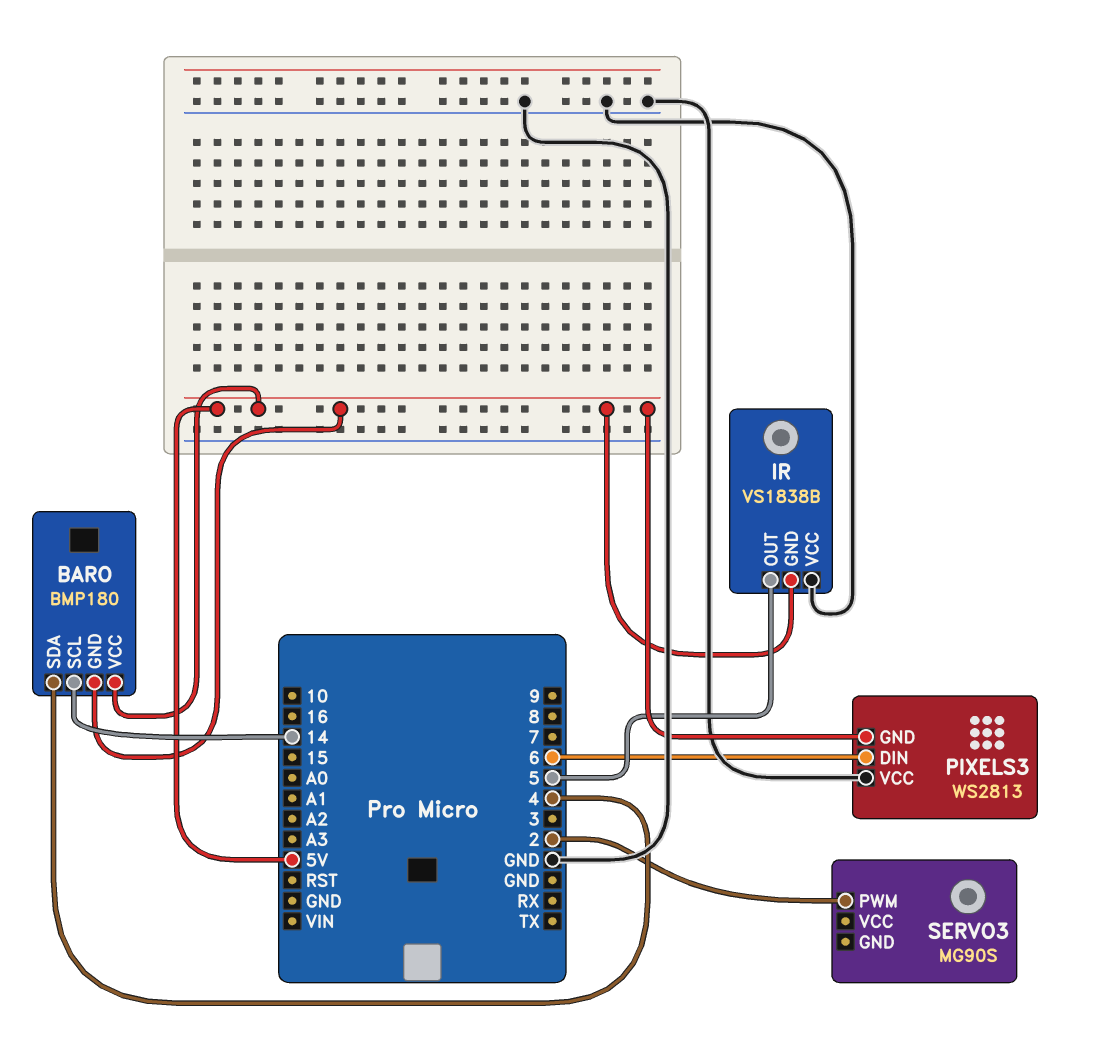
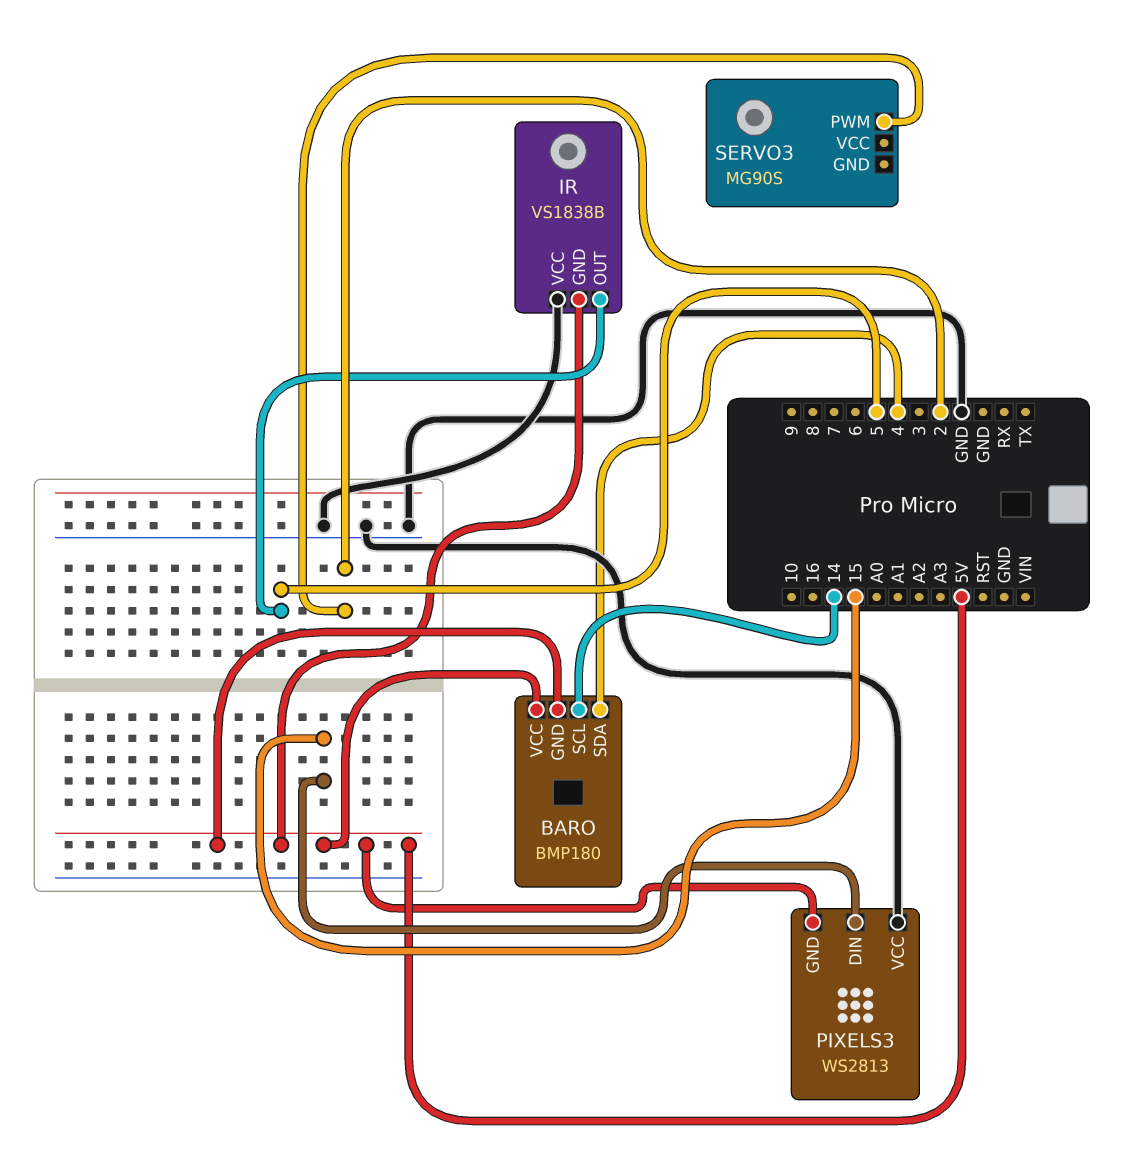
PIXELS3 pin DIN: 6 -> 15

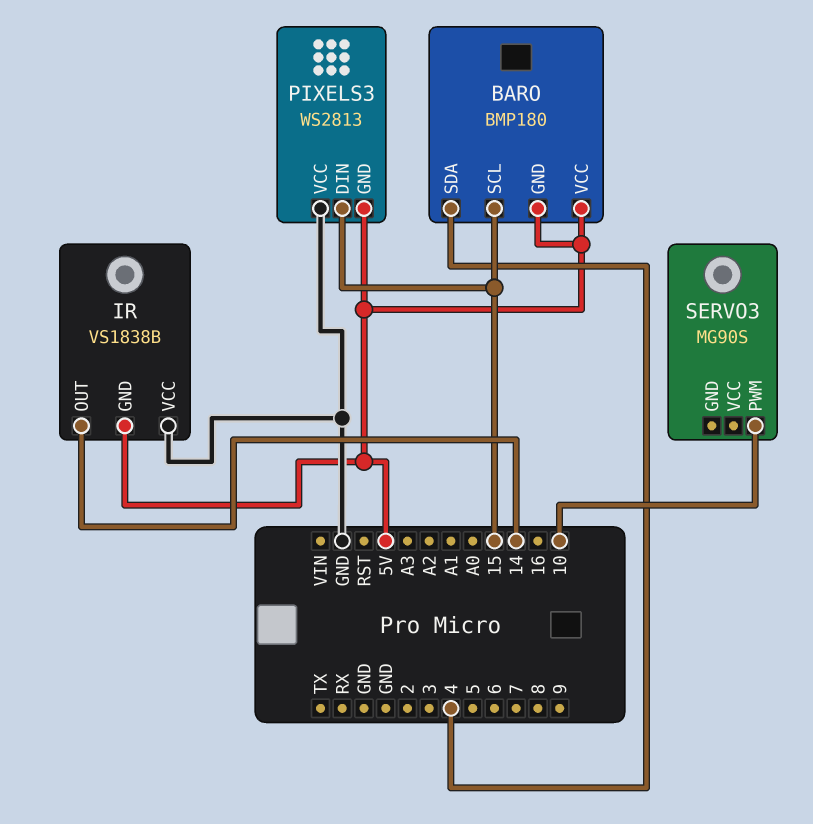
BARO pin SCL: 14 -> 15
IR pin OUT: 5 -> 14
SERVO3 pin PWM: 2 -> 10

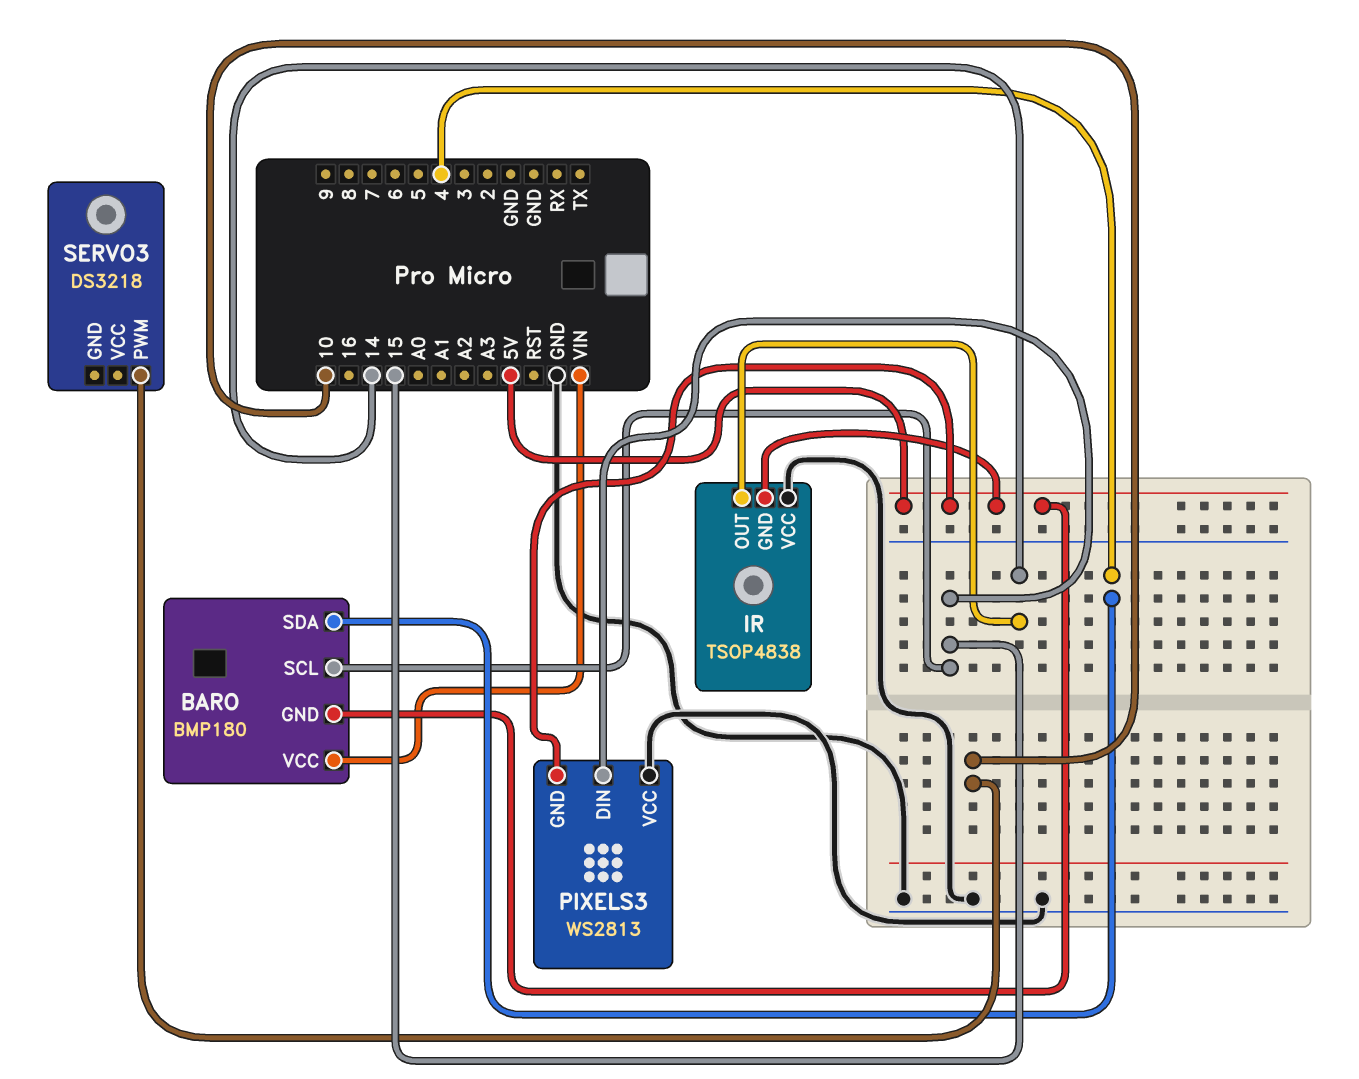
BARO pin VCC: 5V -> VIN
IR: VS1838B -> TSOP4838
SERVO3: MG90S -> DS3218

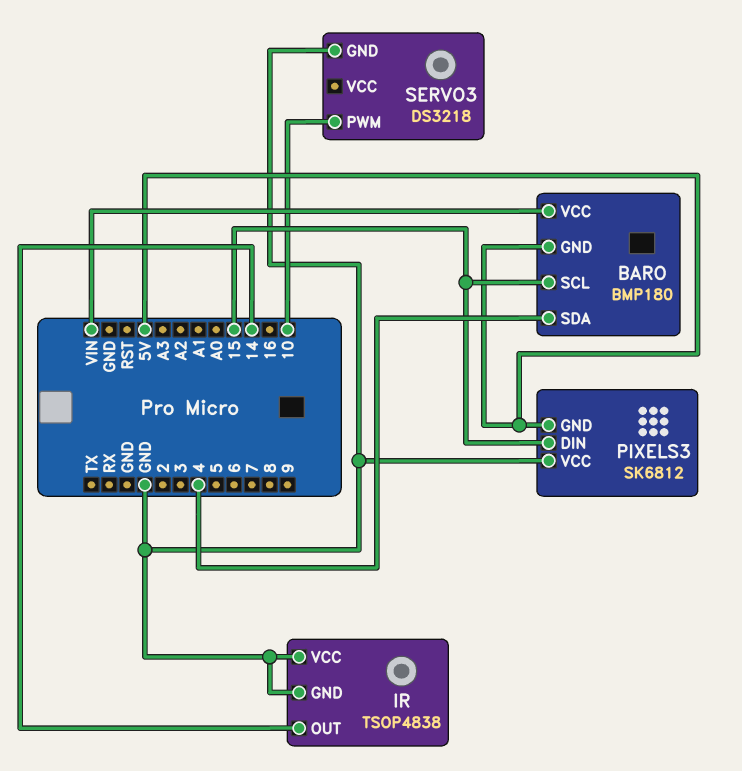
IR pin GND: 5V -> GND
PIXELS3: WS2813 -> SK6812
SERVO3 pin GND: none -> GND

